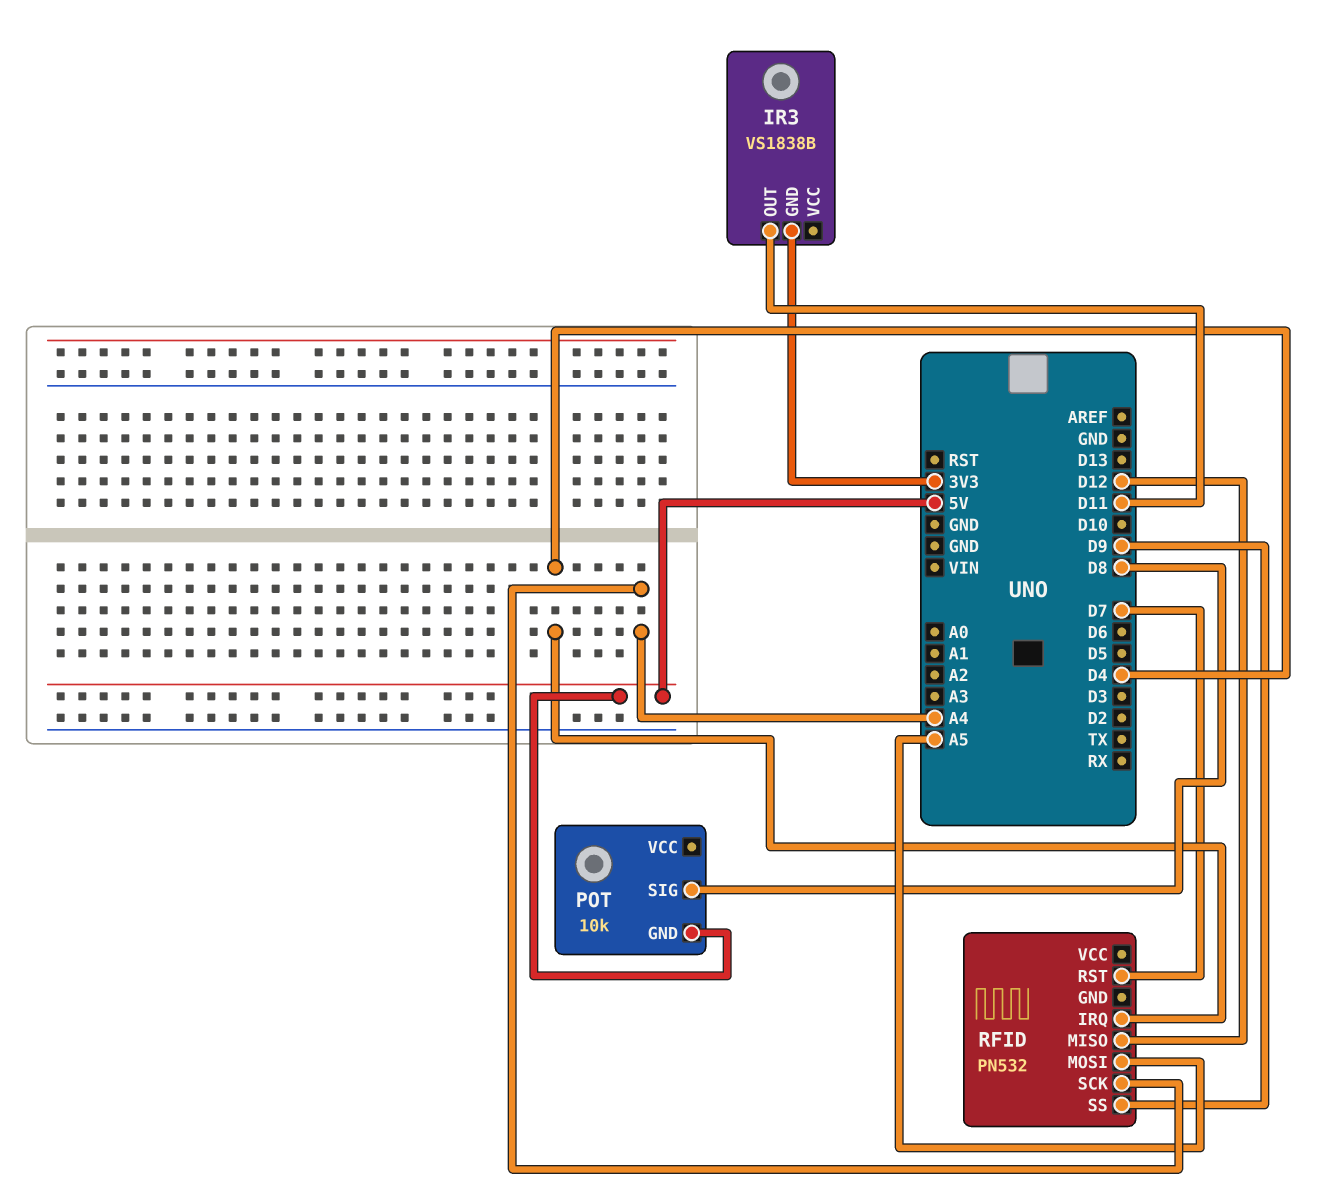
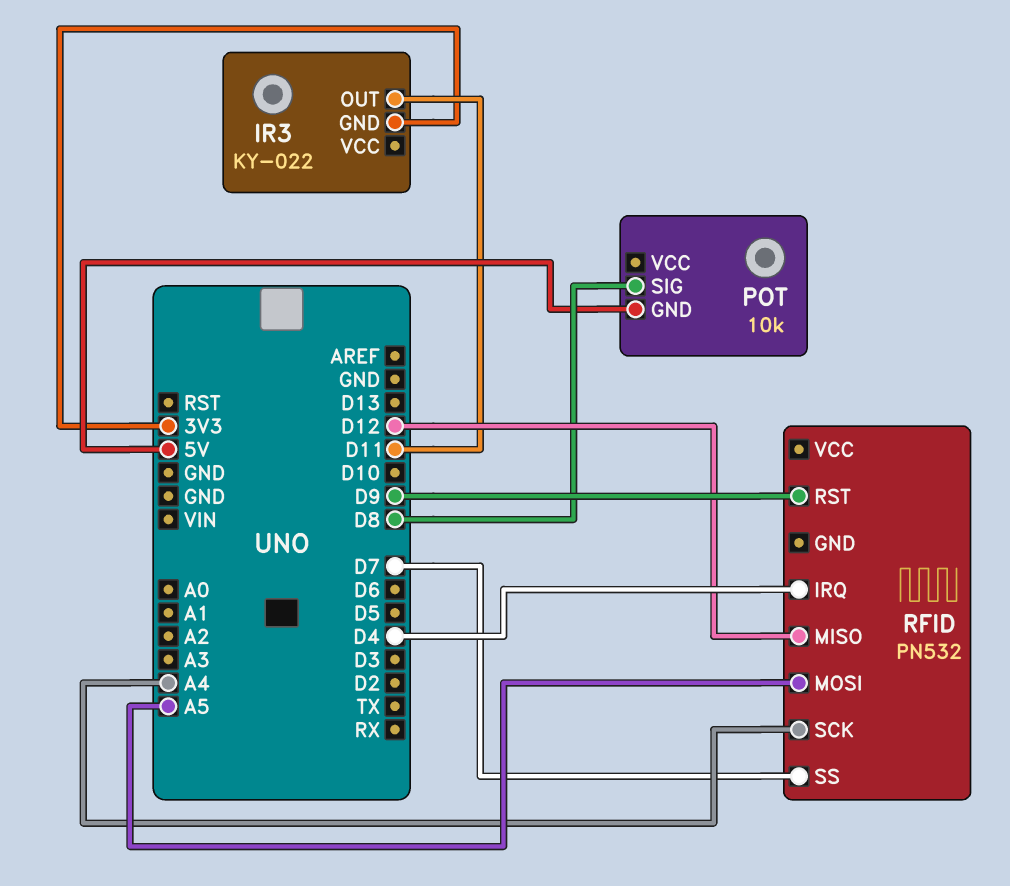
IR3: VS1838B -> KY-022
RFID pin RST: D7 -> D9
RFID pin SS: D9 -> D7

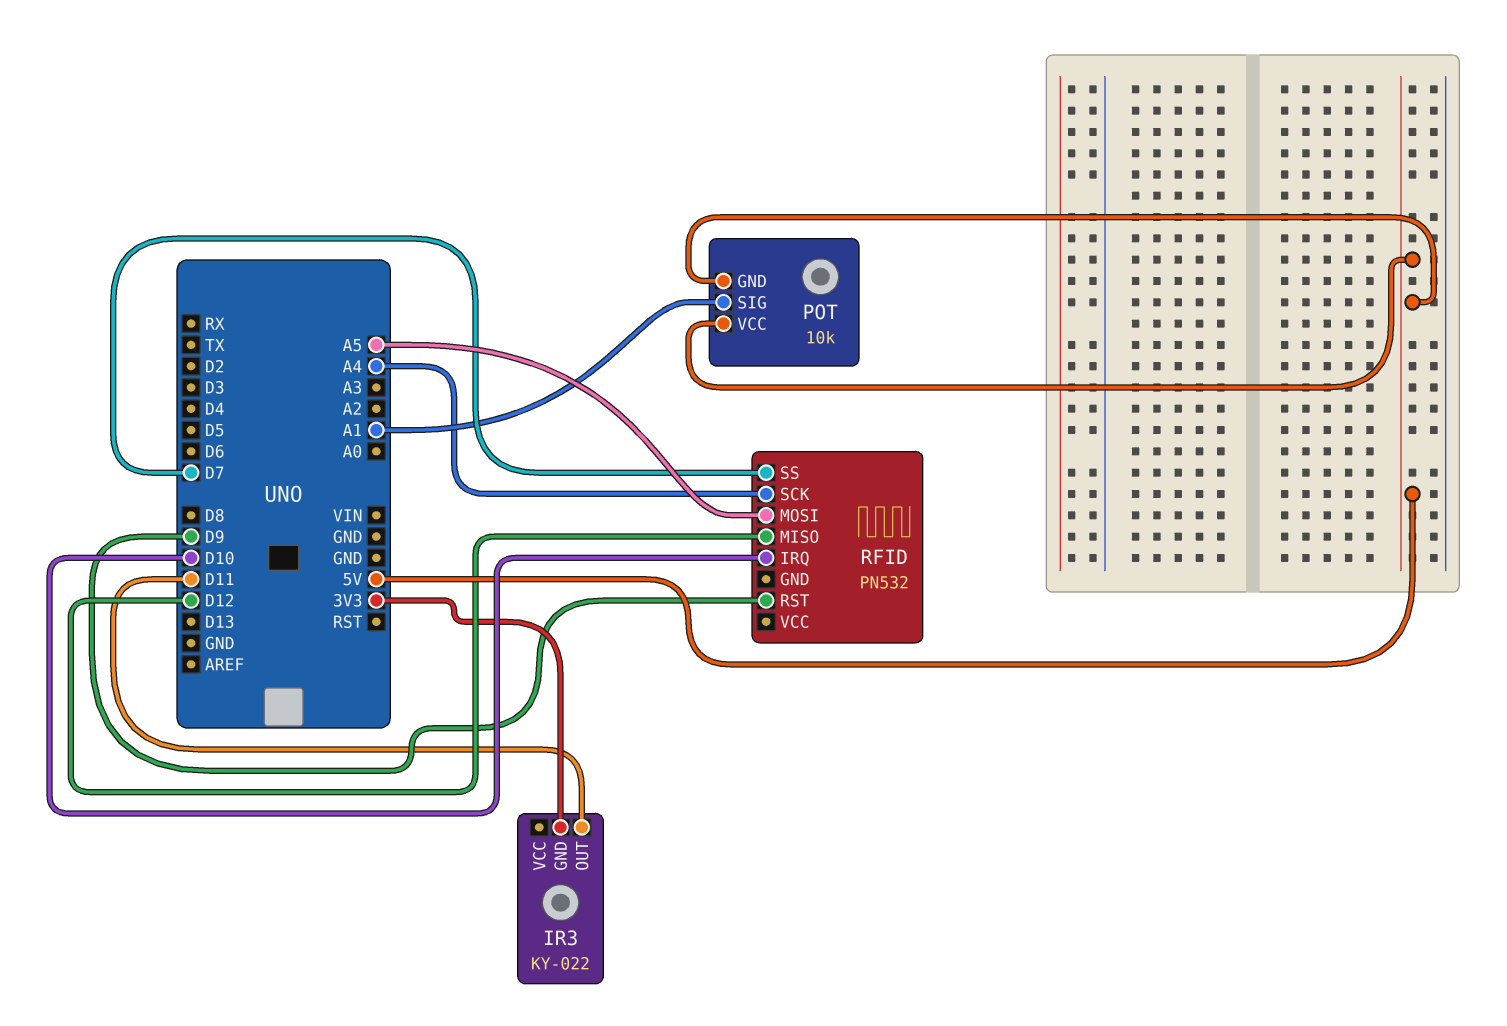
POT pin SIG: D8 -> A1
POT pin VCC: none -> 5V
RFID pin IRQ: D4 -> D10

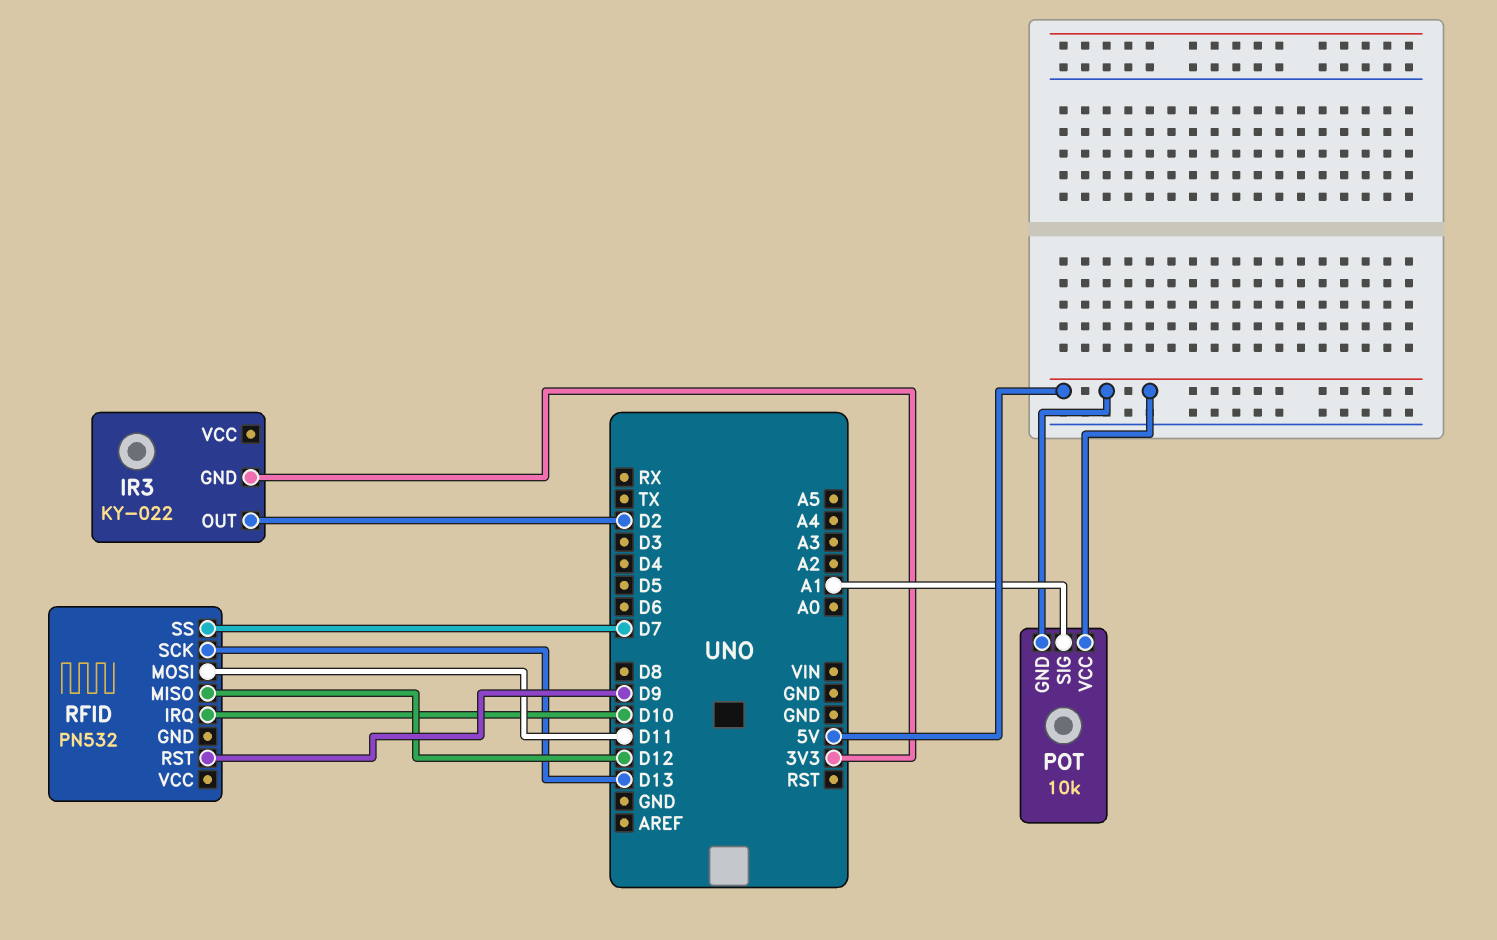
IR3 pin OUT: D11 -> D2
RFID pin MOSI: A5 -> D11
RFID pin SCK: A4 -> D13

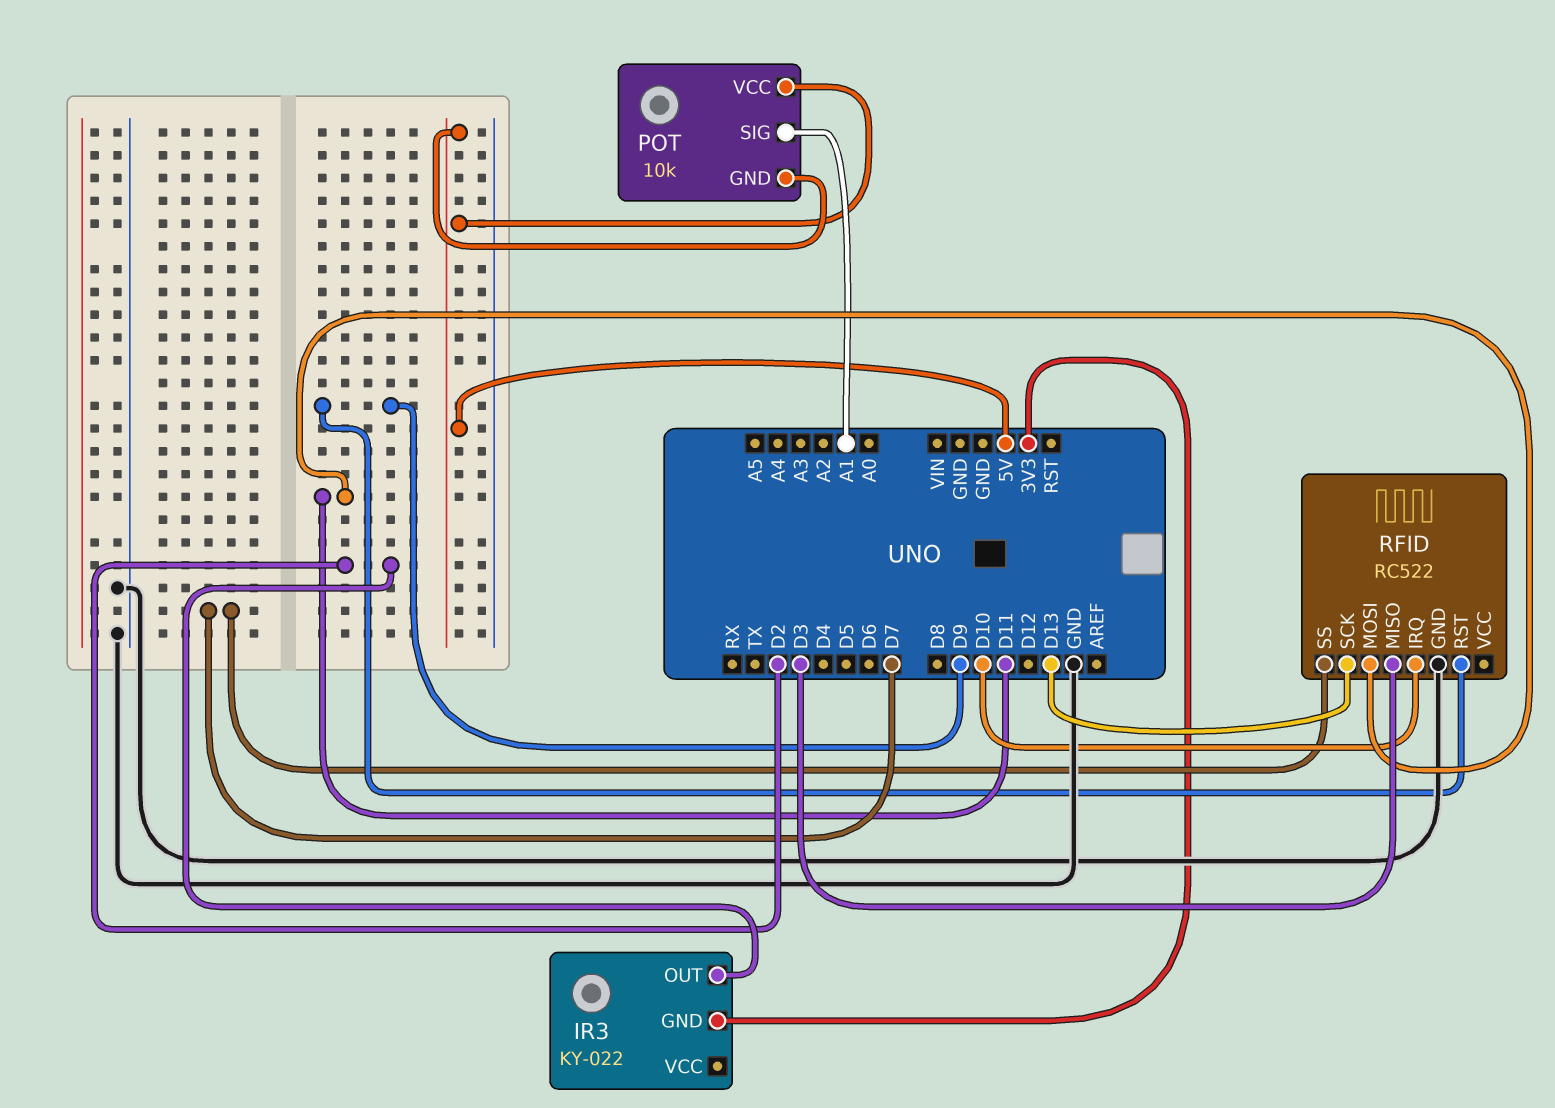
RFID: PN532 -> RC522
RFID pin GND: none -> GND
RFID pin MISO: D12 -> D3

